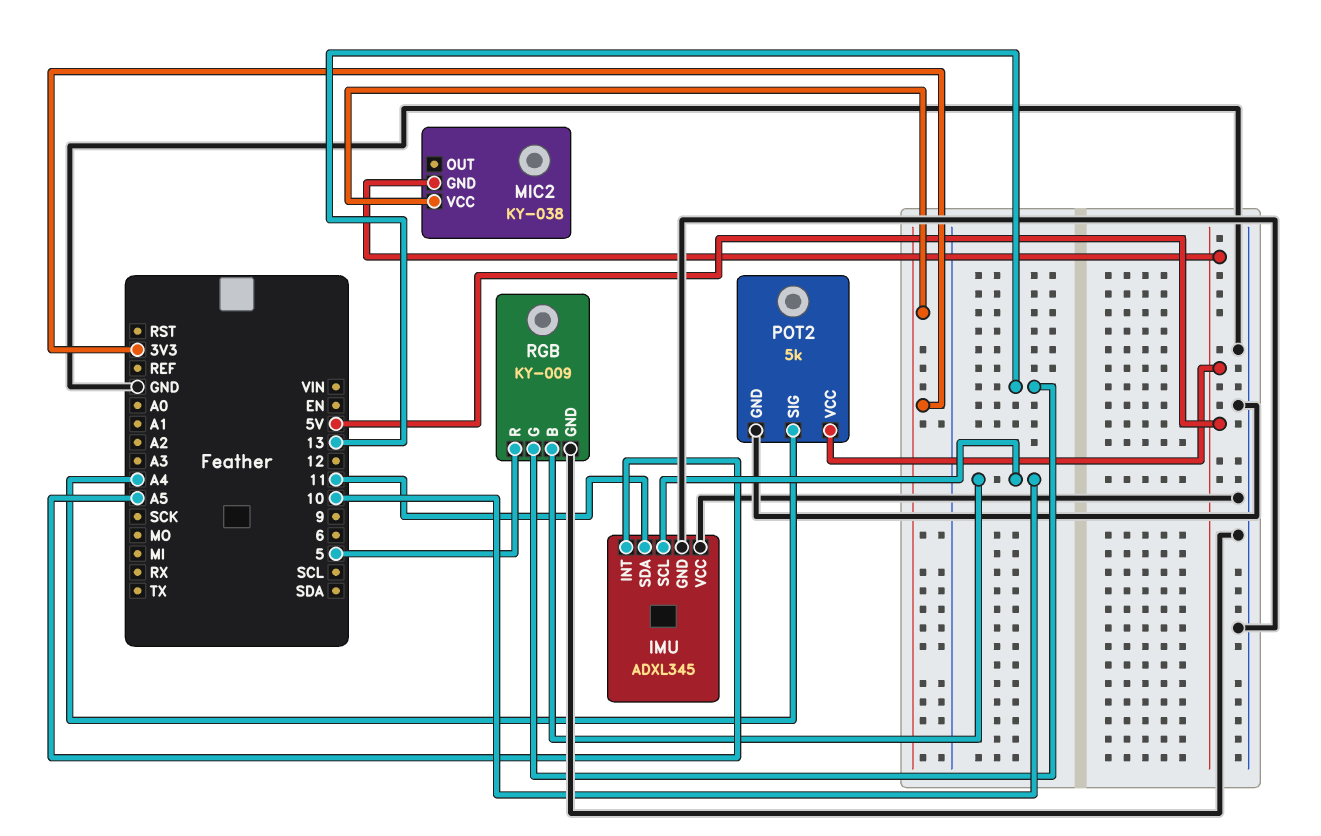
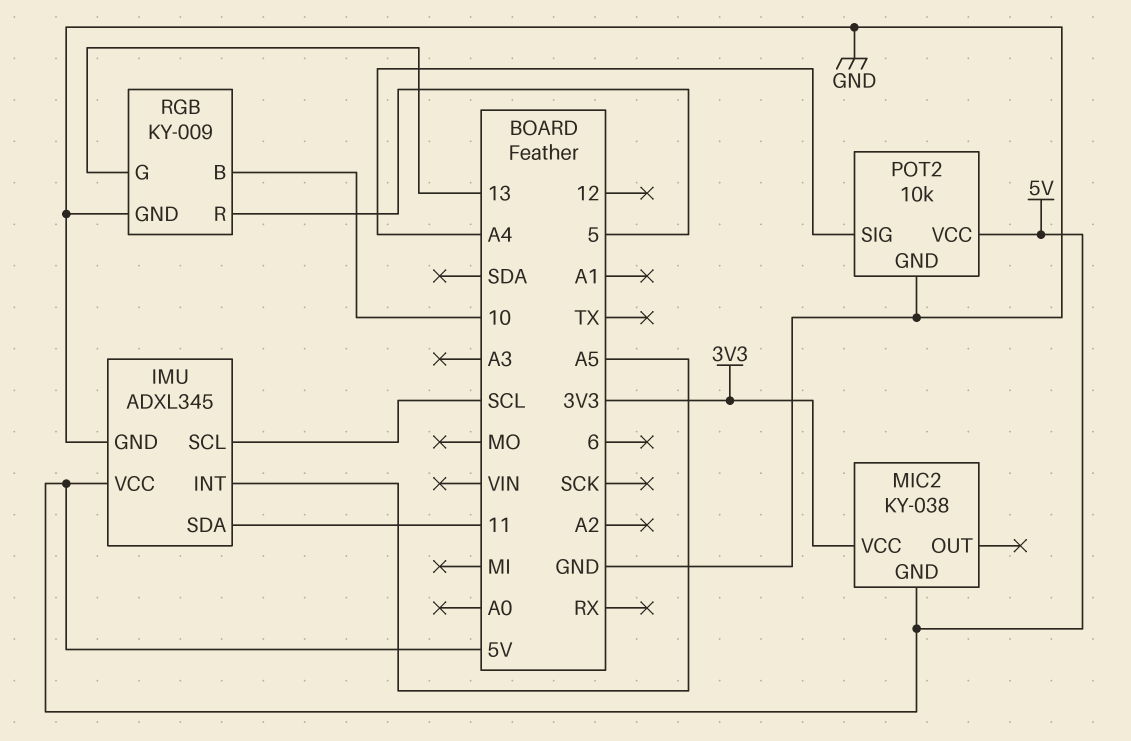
IMU pin SCL: 10 -> SCL
IMU pin VCC: GND -> 5V
POT2: 5k -> 10k

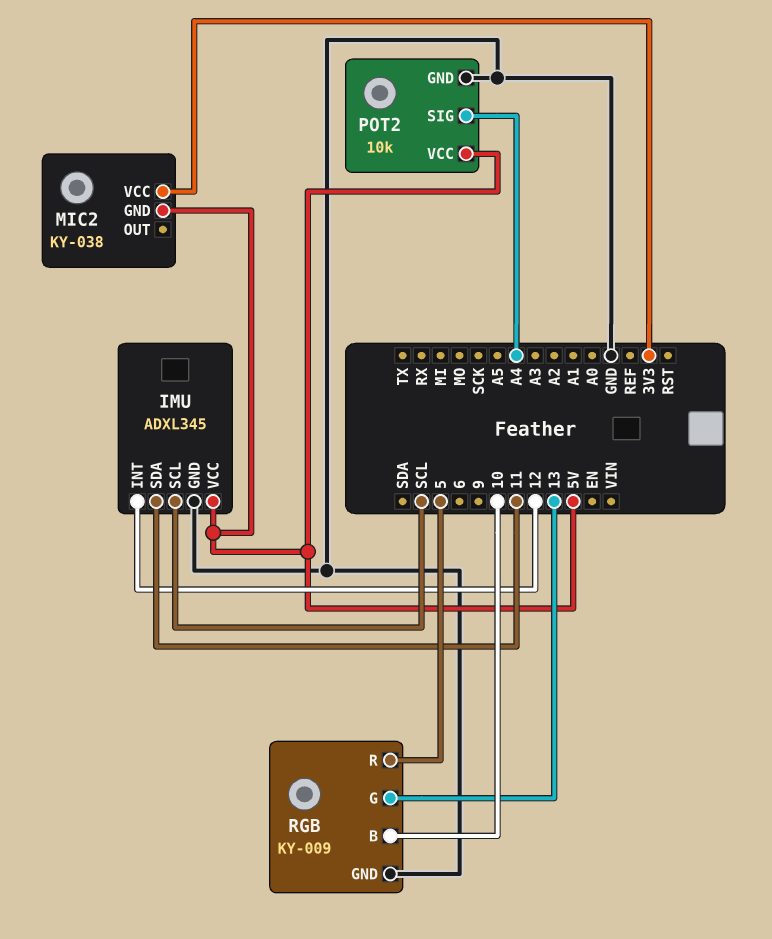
IMU pin INT: A5 -> 12

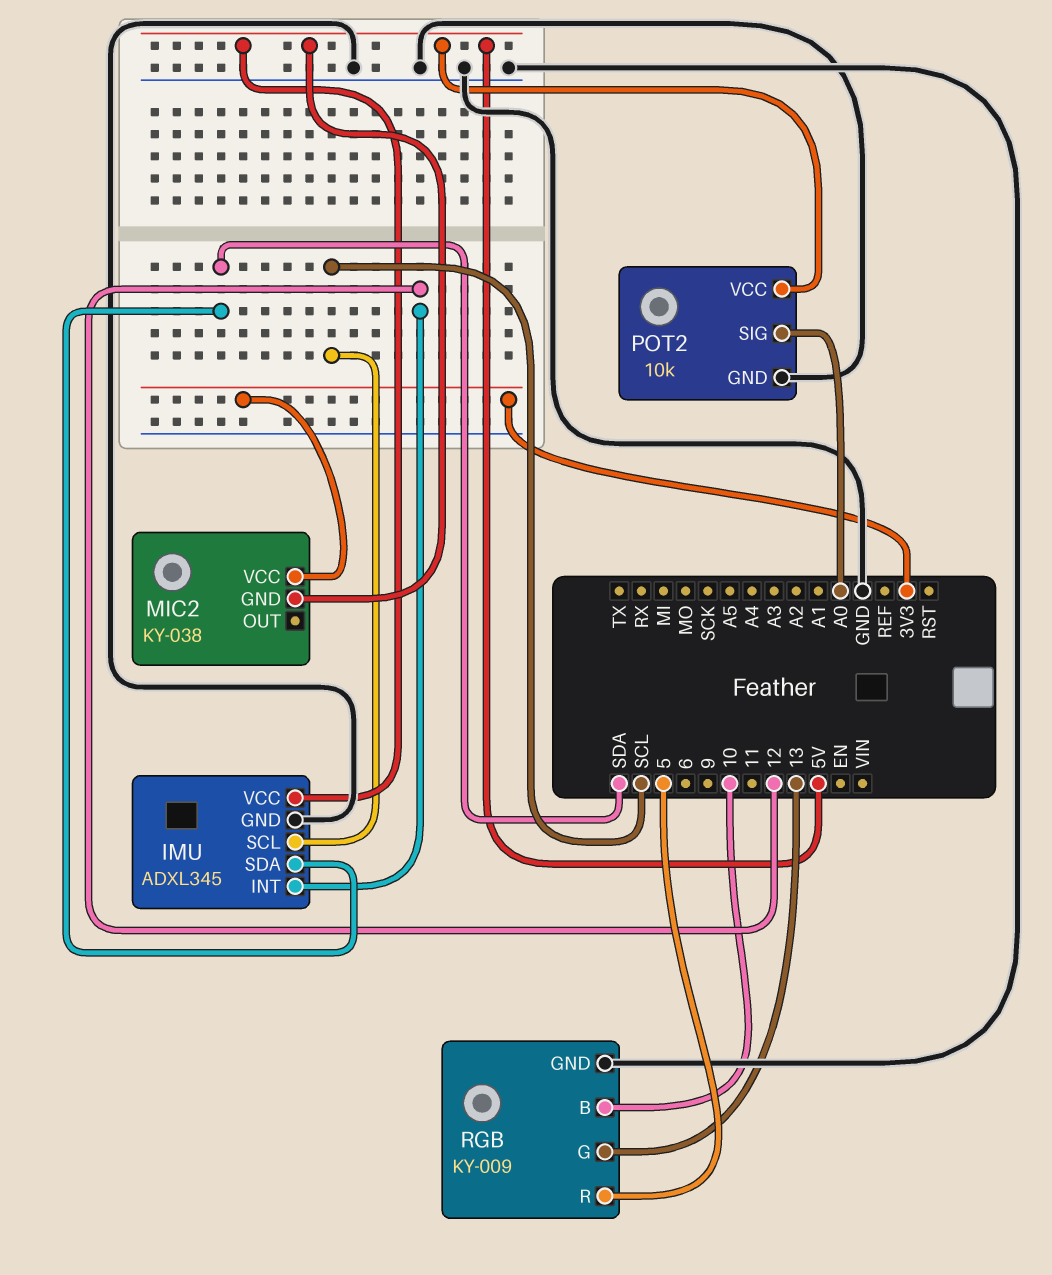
IMU pin SDA: 11 -> SDA
POT2 pin SIG: A4 -> A0

